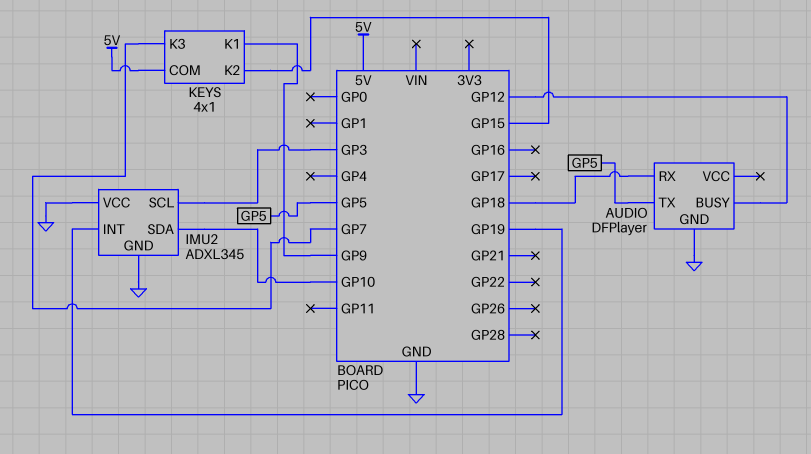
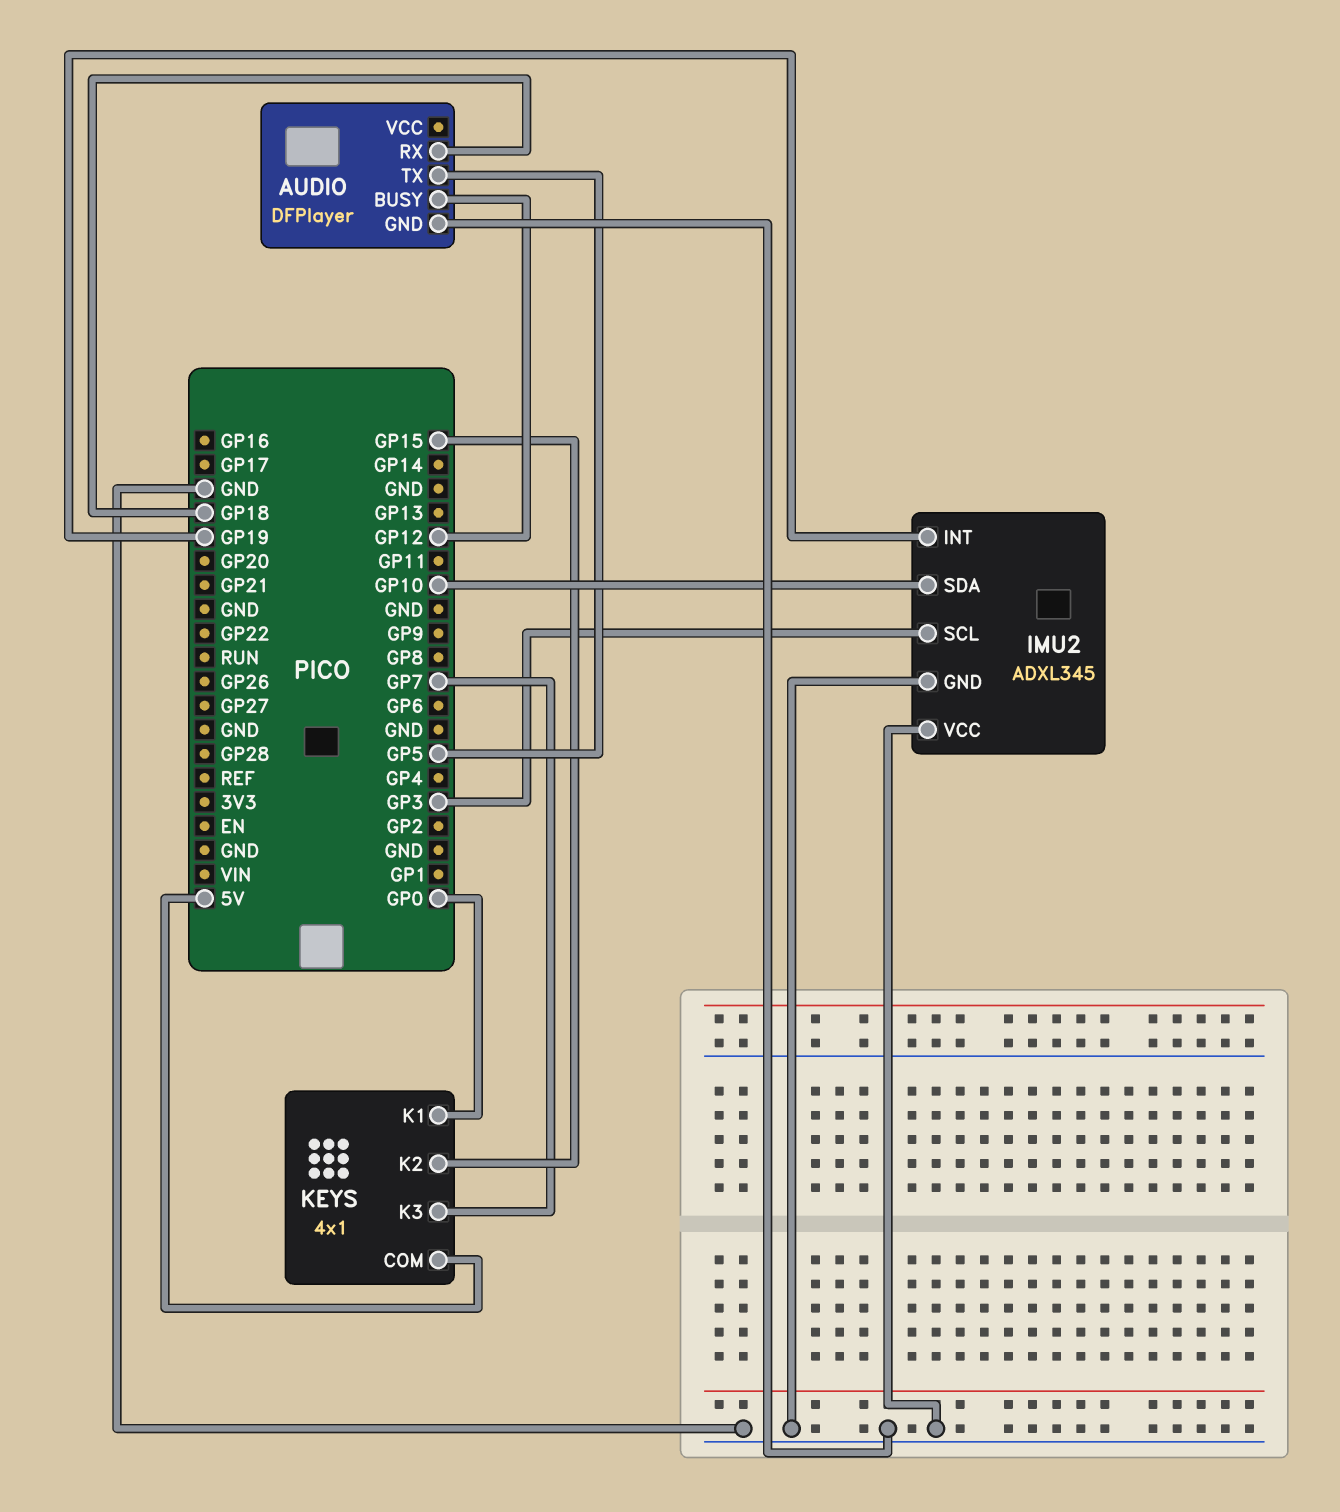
KEYS pin K1: GP9 -> GP0

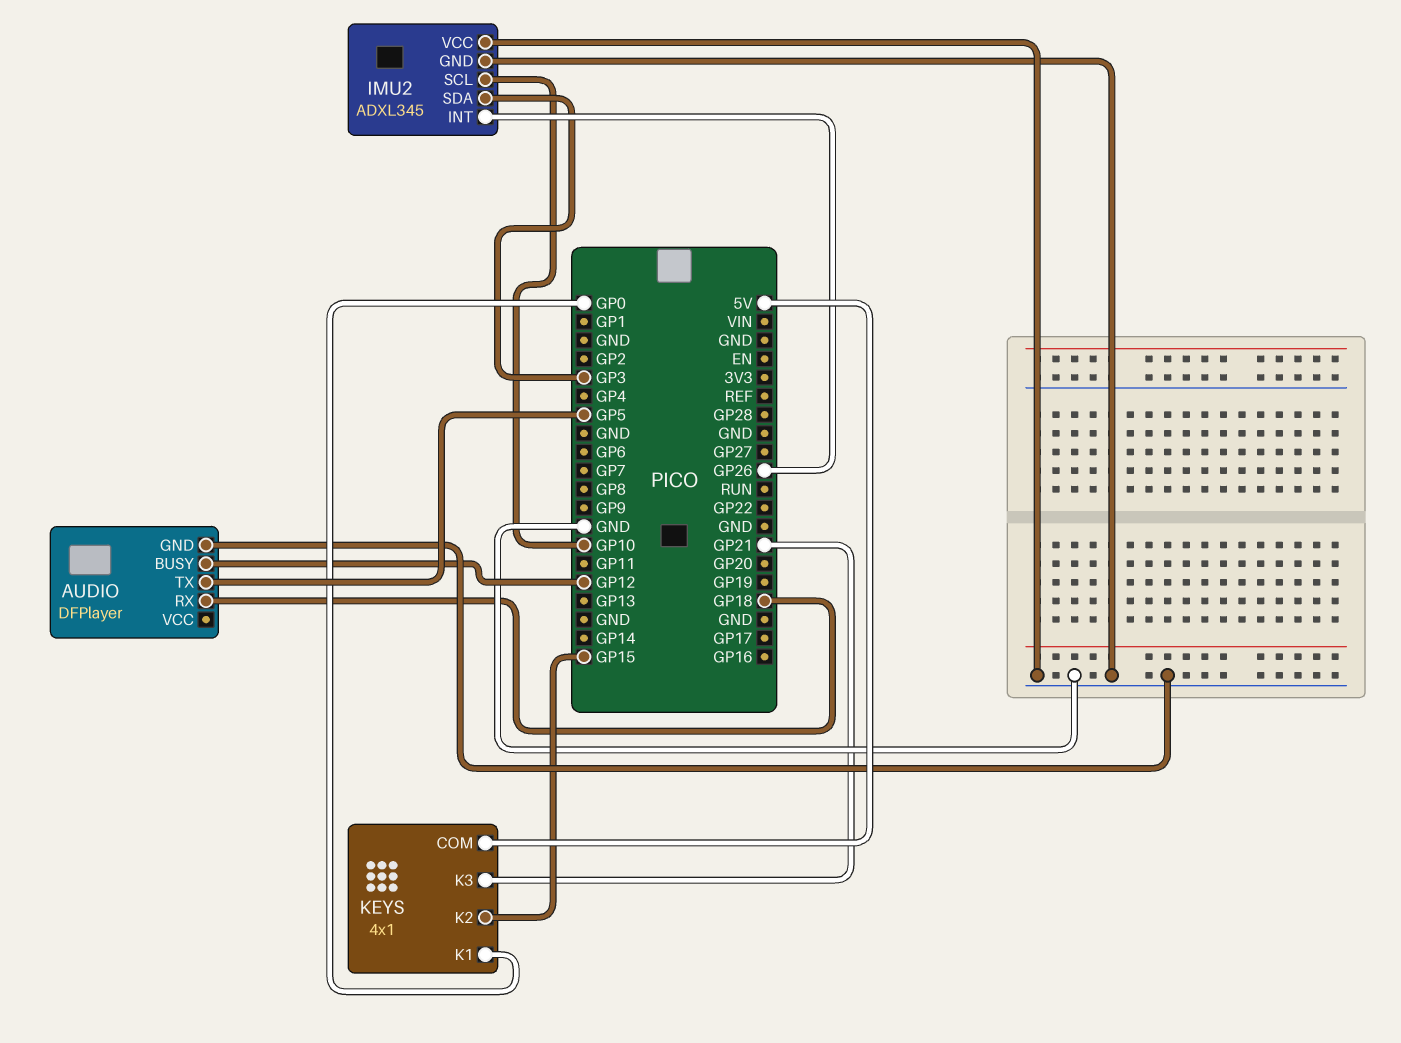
IMU2 pin INT: GP19 -> GP26
IMU2 pin SCL: GP3 -> GP10
IMU2 pin SDA: GP10 -> GP3
KEYS pin K3: GP7 -> GP21

